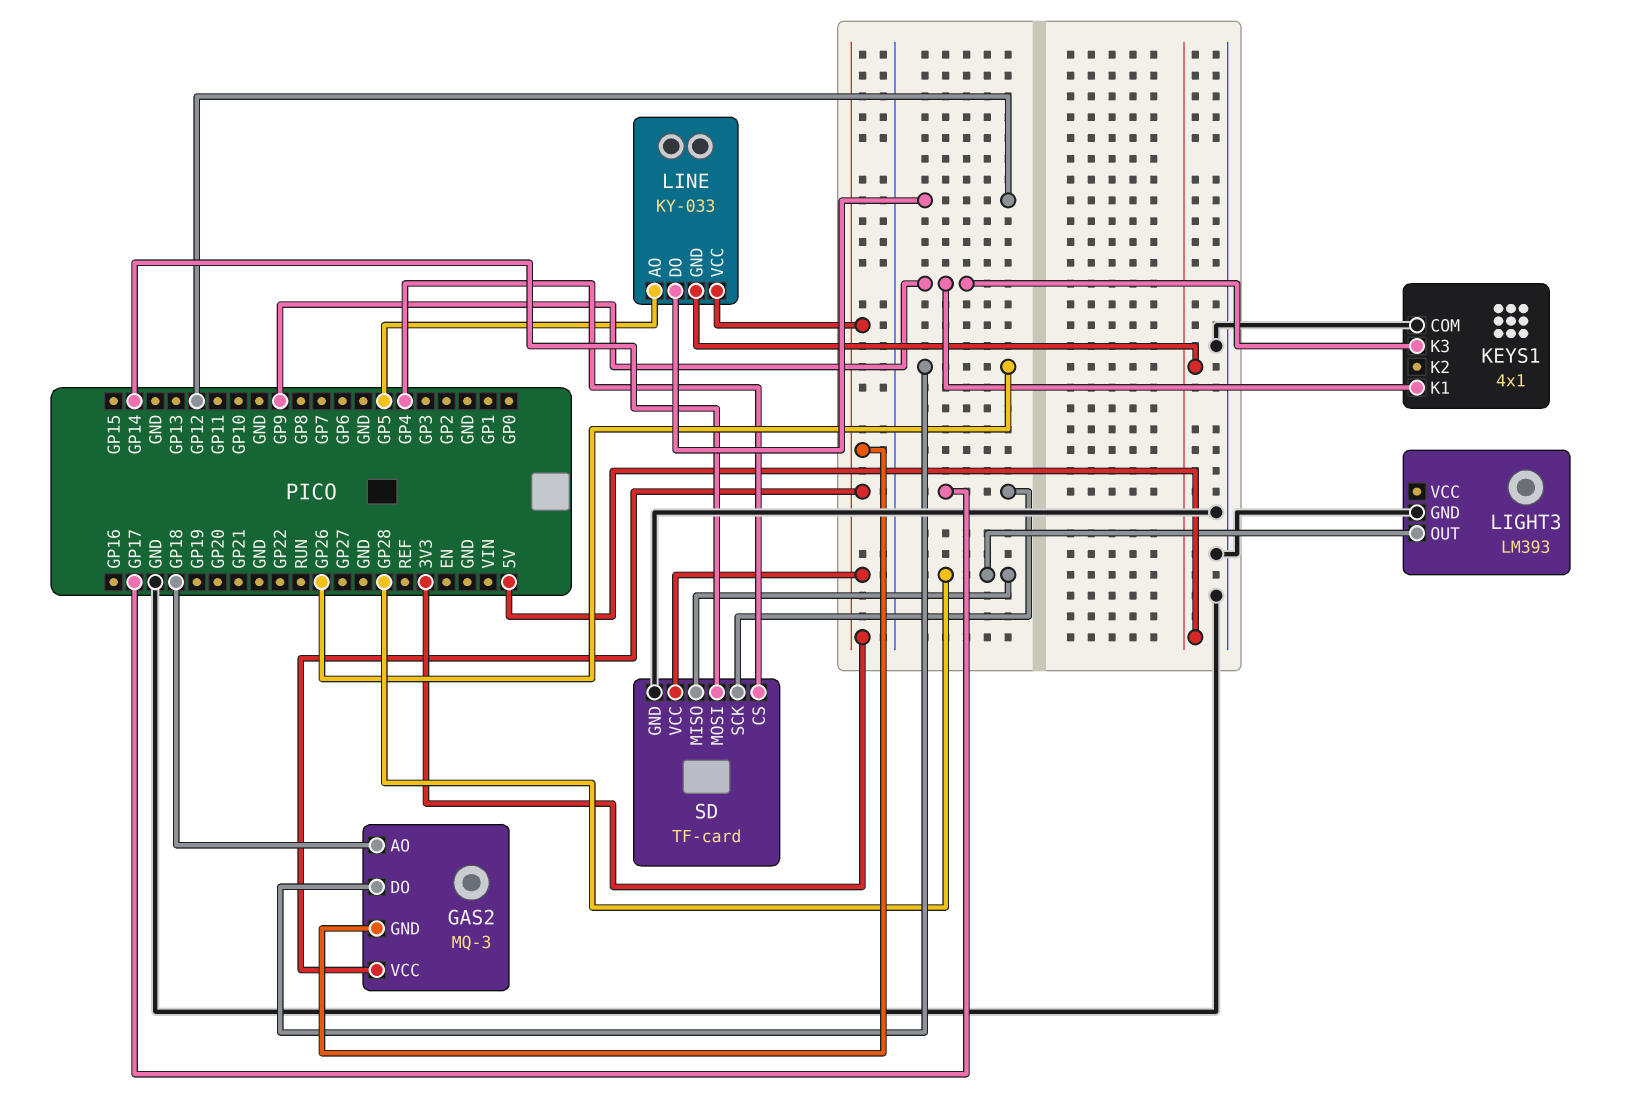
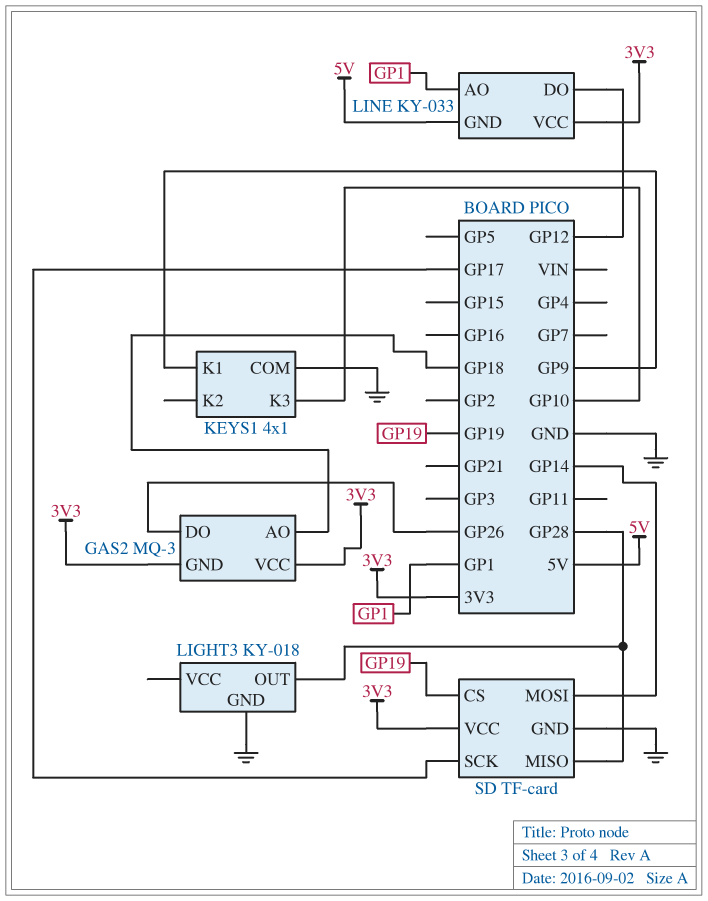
KEYS1 pin K3: GP9 -> GP10
LIGHT3: LM393 -> KY-018
LINE pin AO: GP5 -> GP1
SD pin CS: GP4 -> GP19

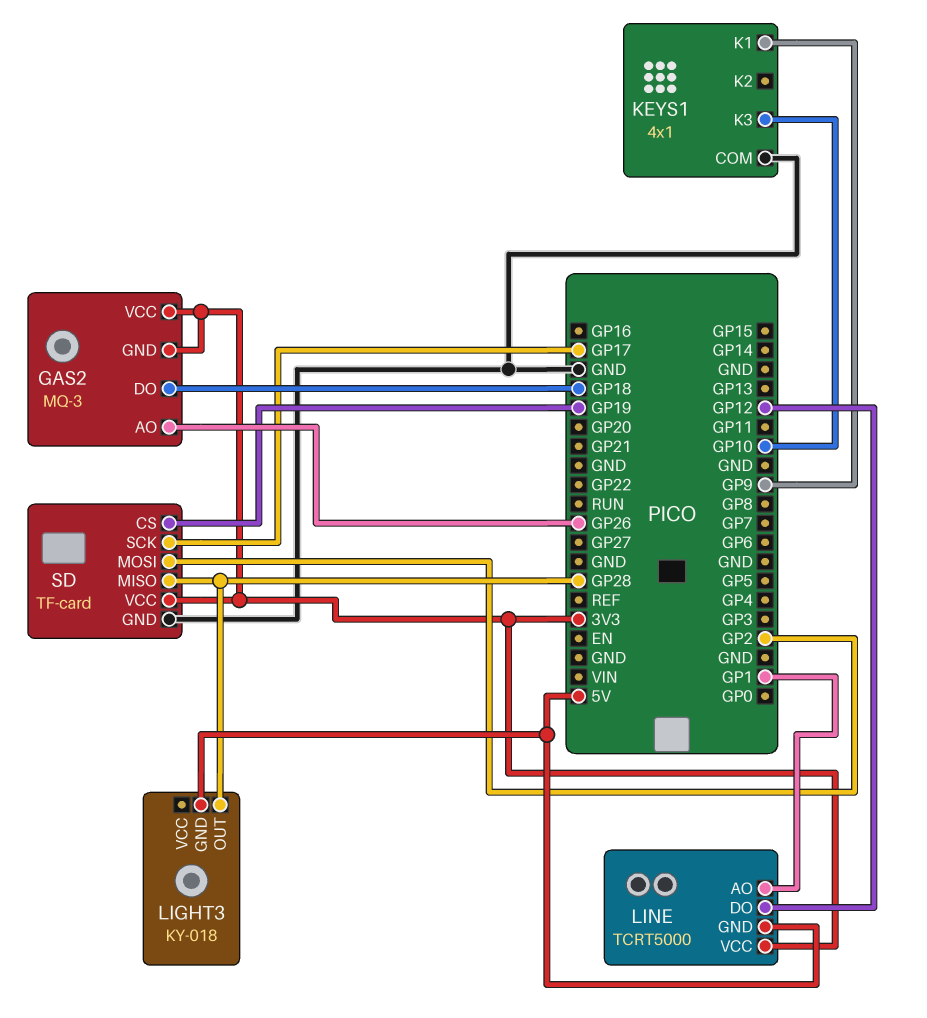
GAS2 pin AO: GP18 -> GP26
GAS2 pin DO: GP26 -> GP18
LIGHT3 pin GND: GND -> 5V
LINE: KY-033 -> TCRT5000
SD pin MOSI: GP14 -> GP2

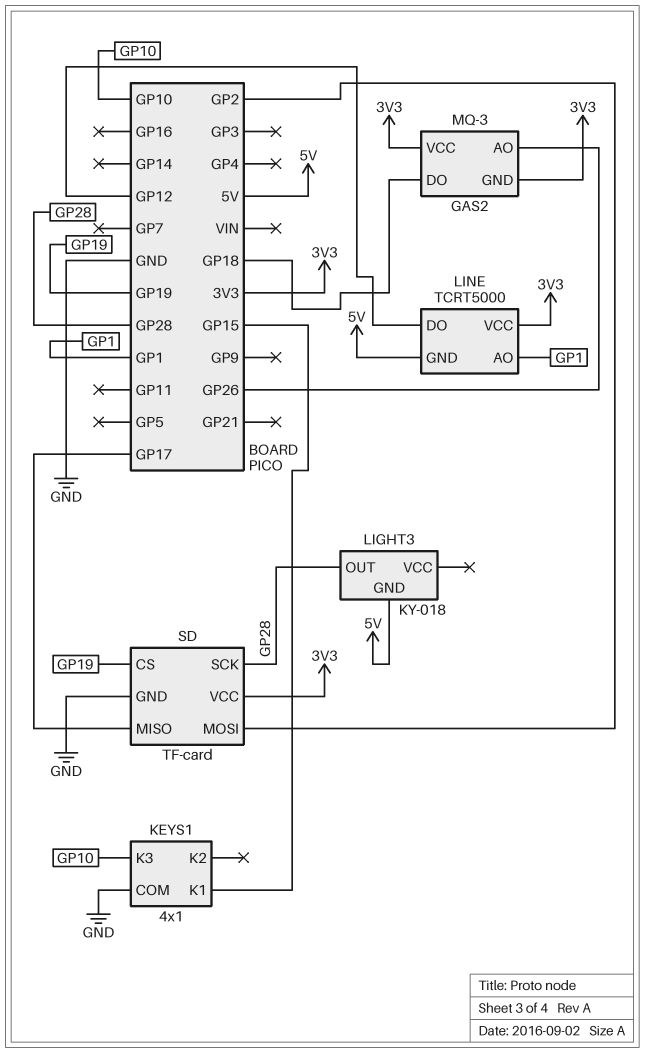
KEYS1 pin K1: GP9 -> GP15
SD pin MISO: GP28 -> GP17
SD pin SCK: GP17 -> GP28

